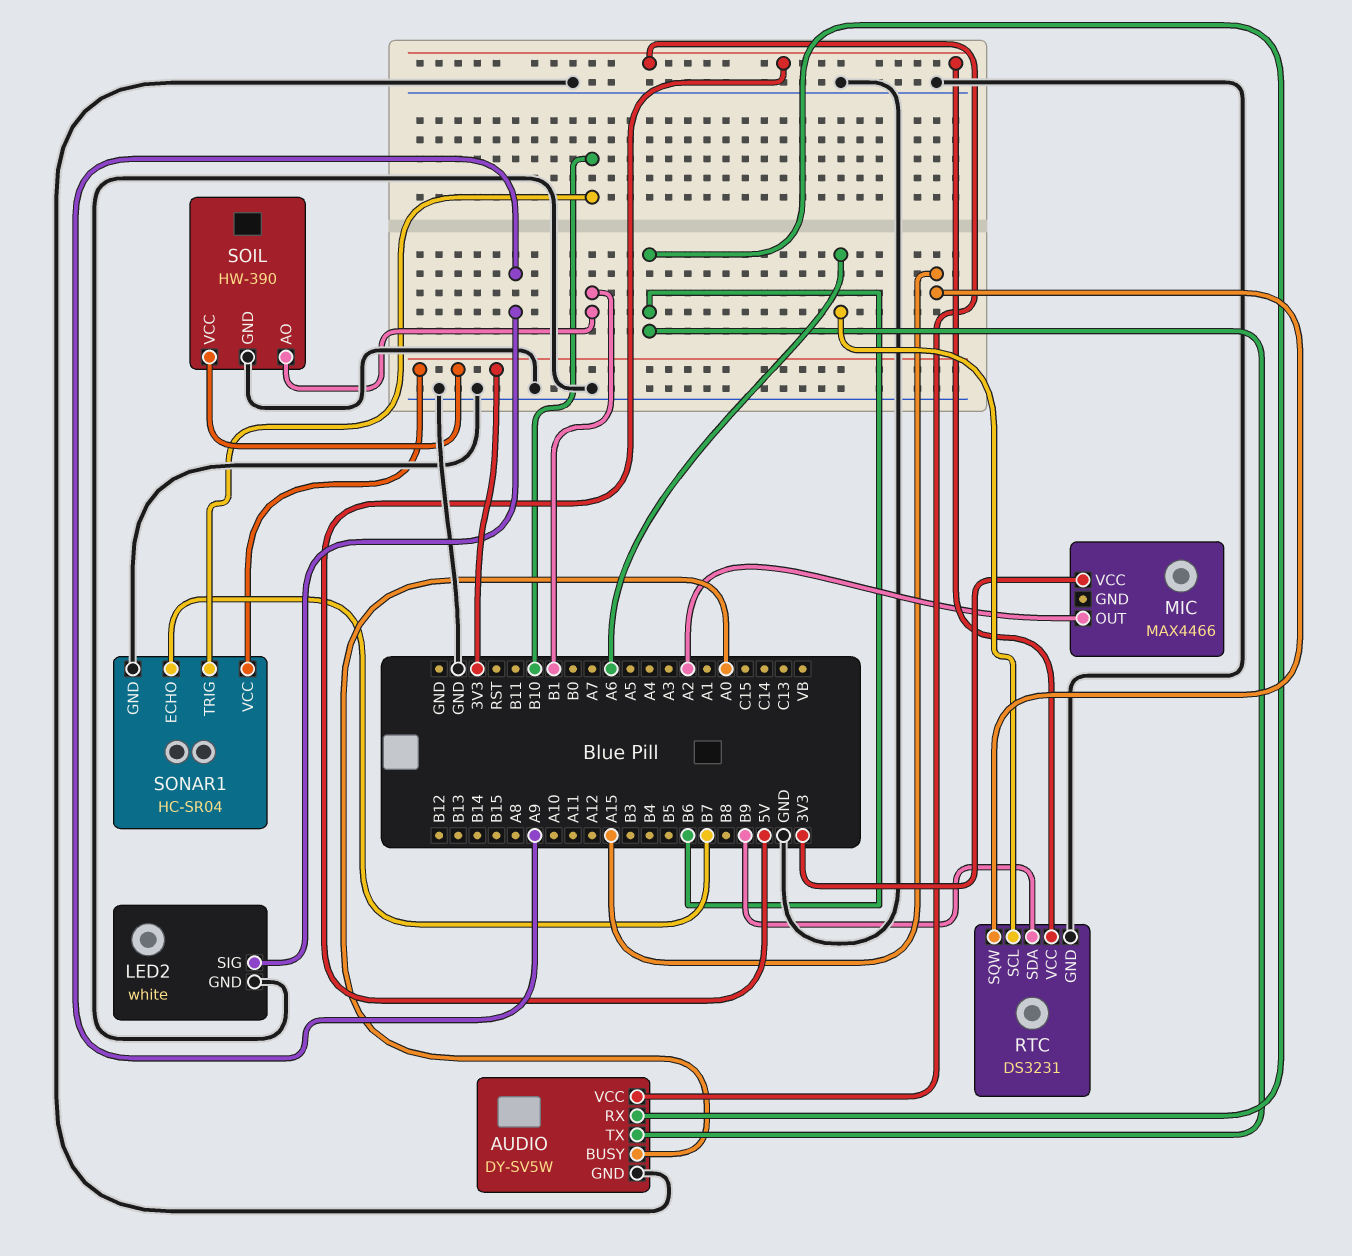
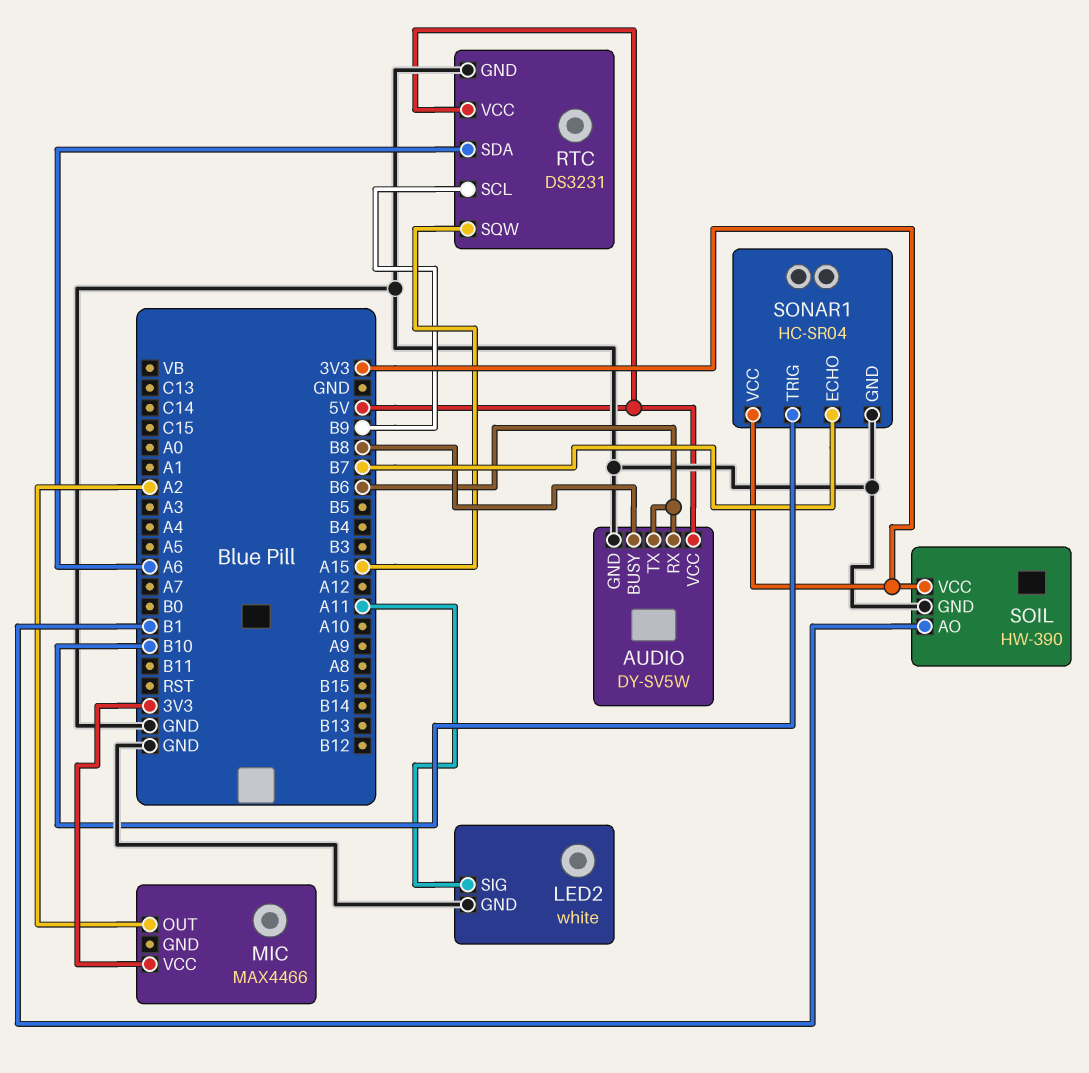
AUDIO pin BUSY: A0 -> B8
LED2 pin SIG: A9 -> A11
RTC pin SCL: A6 -> B9
RTC pin SDA: B9 -> A6

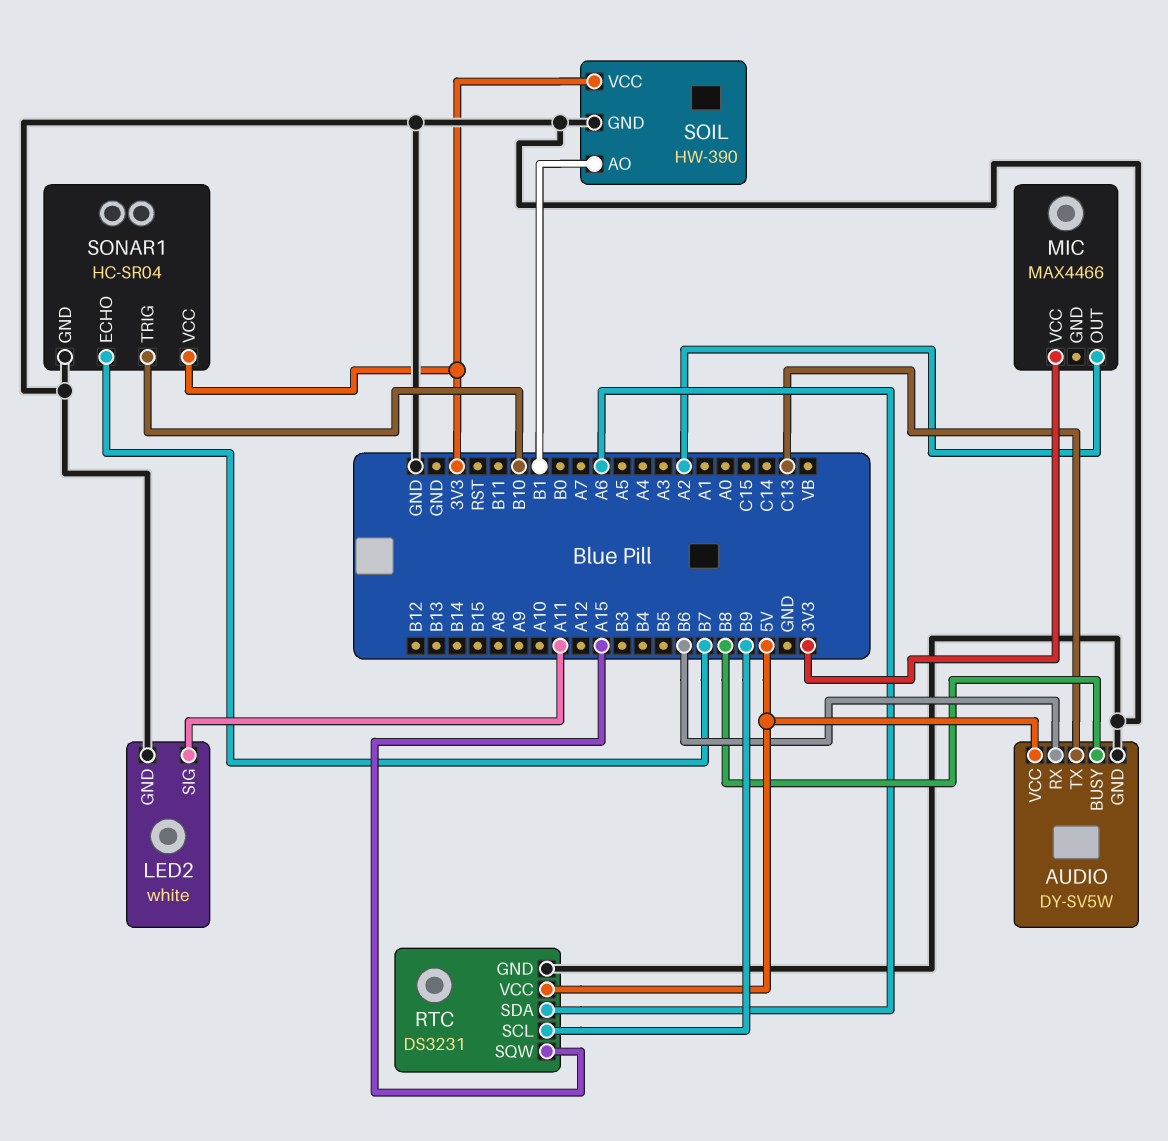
AUDIO pin TX: B6 -> C13

